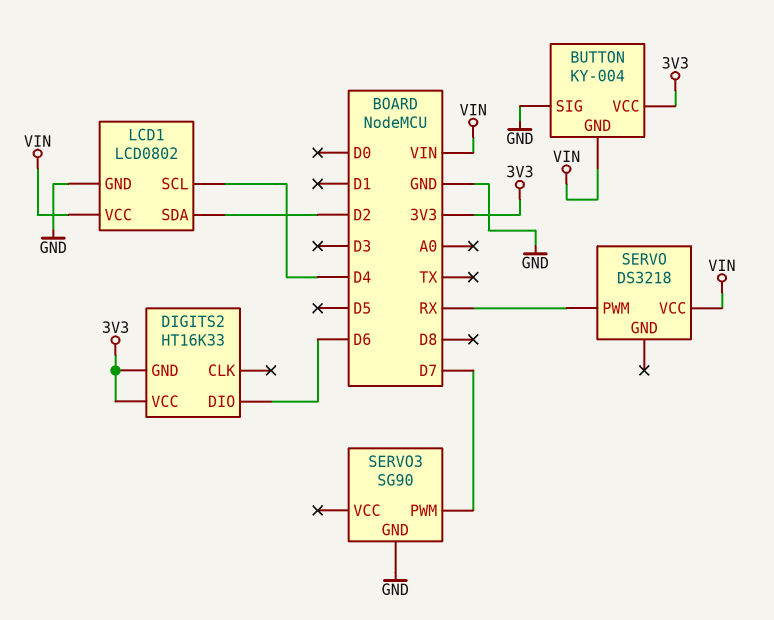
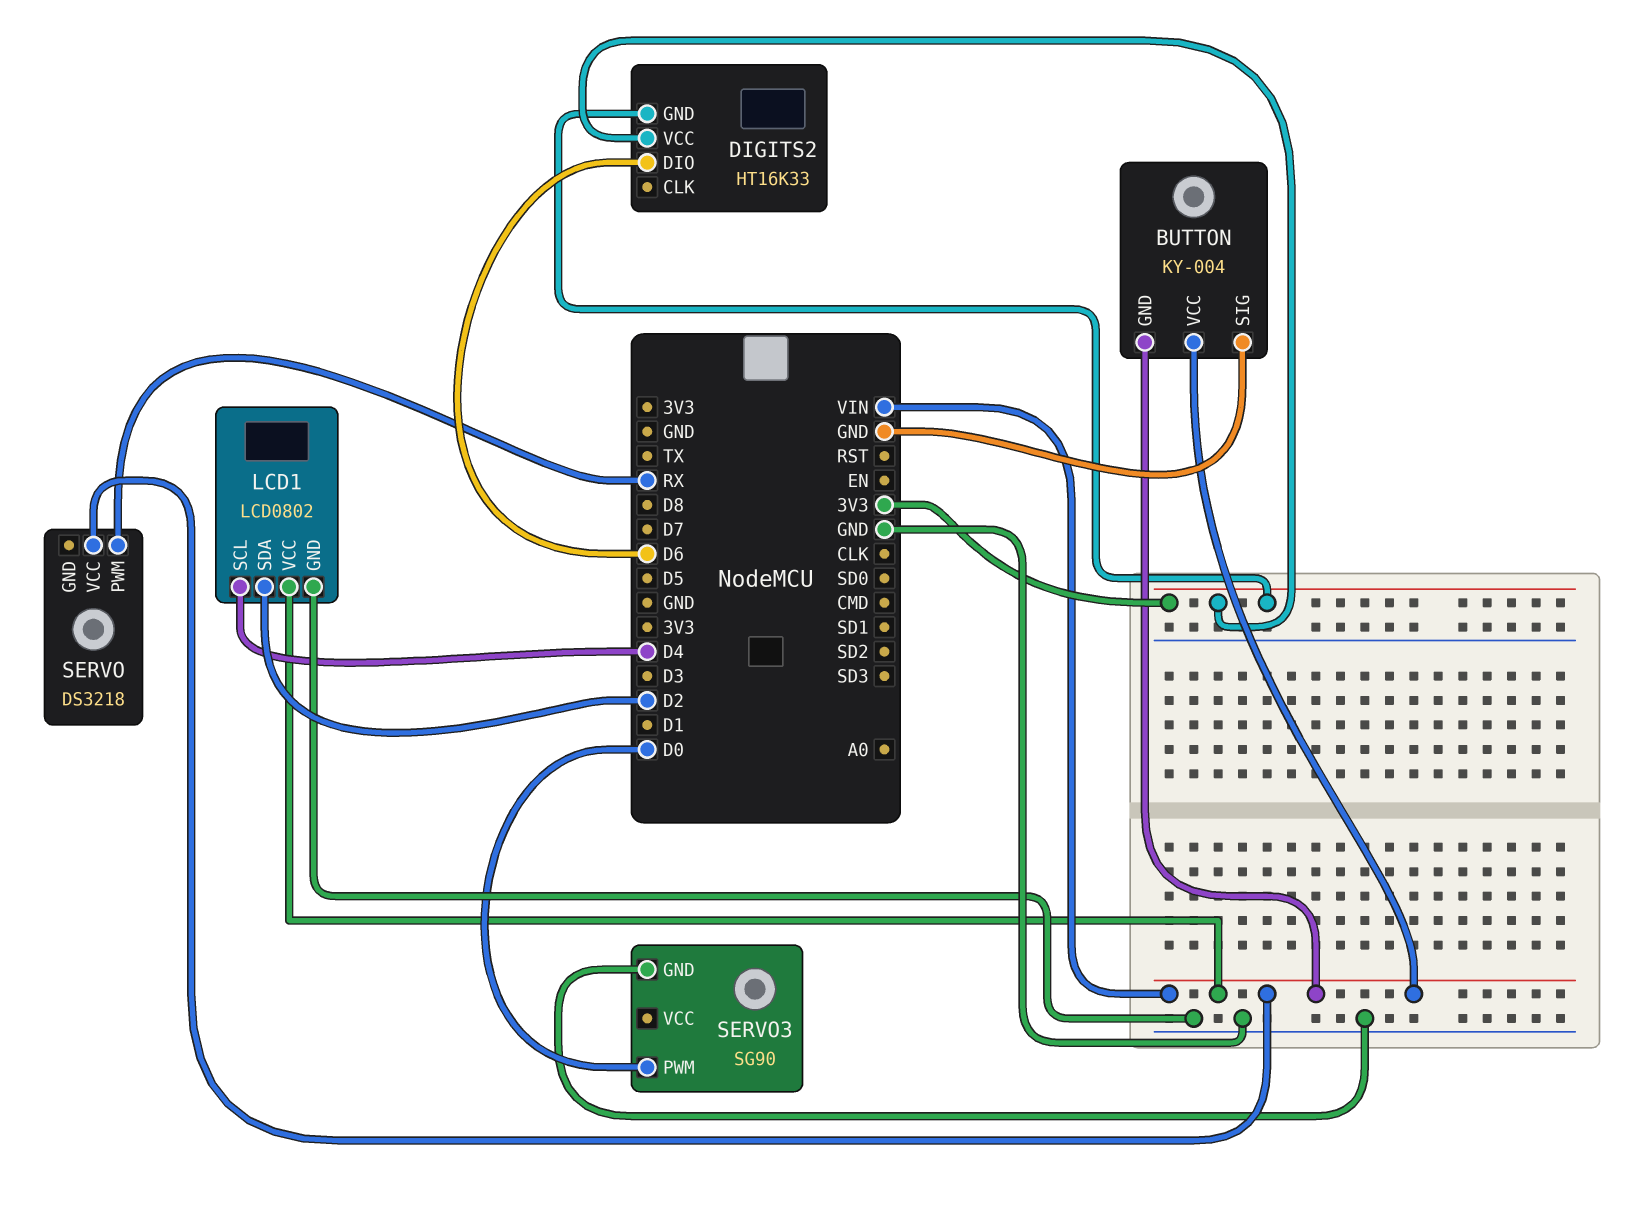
BUTTON pin VCC: 3V3 -> VIN
SERVO3 pin PWM: D7 -> D0

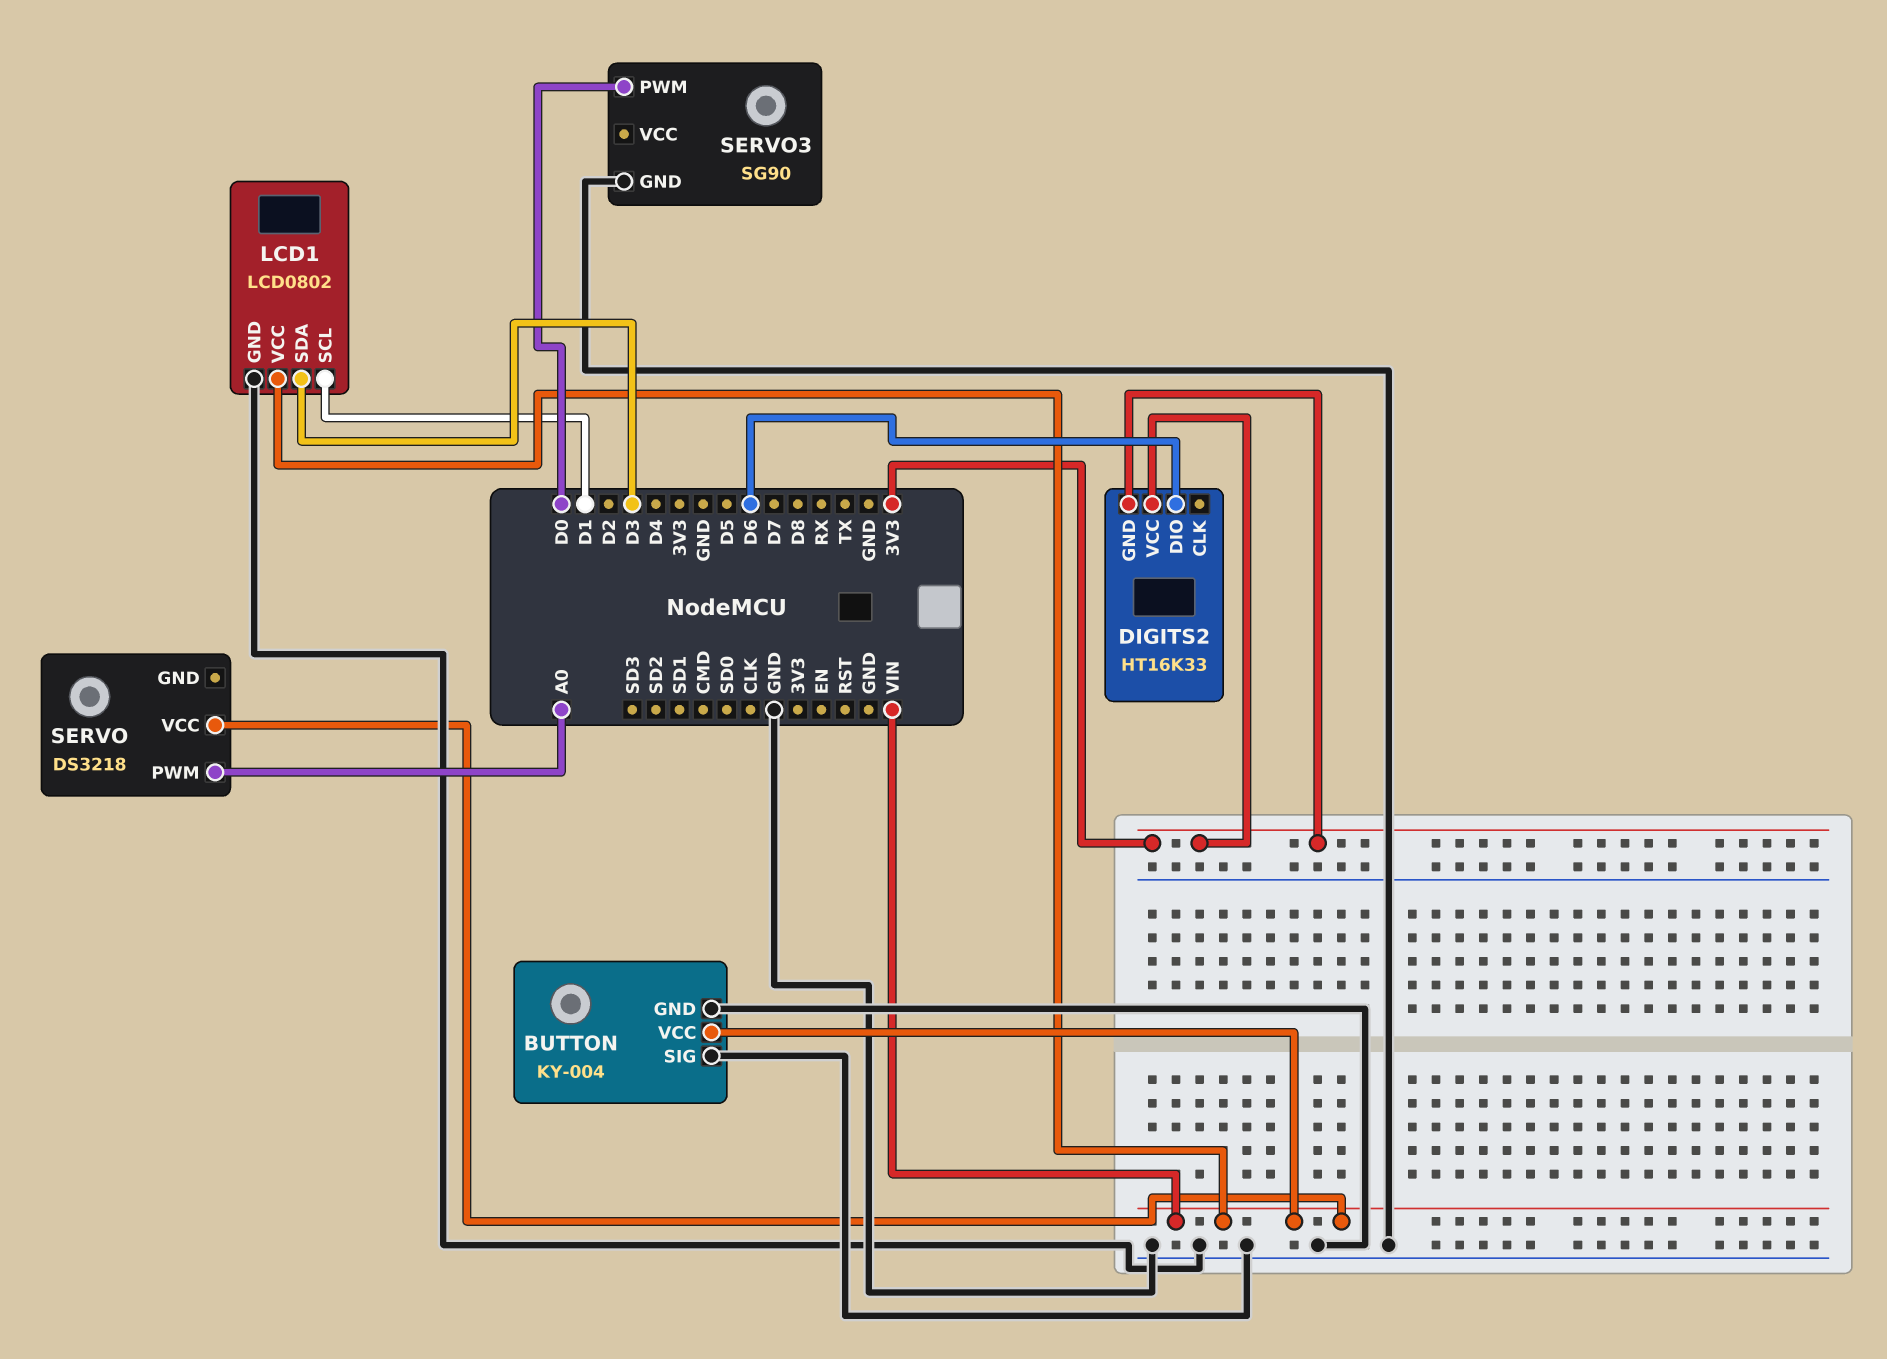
BUTTON pin GND: VIN -> GND
LCD1 pin SCL: D4 -> D1
LCD1 pin SDA: D2 -> D3
SERVO pin PWM: RX -> A0

